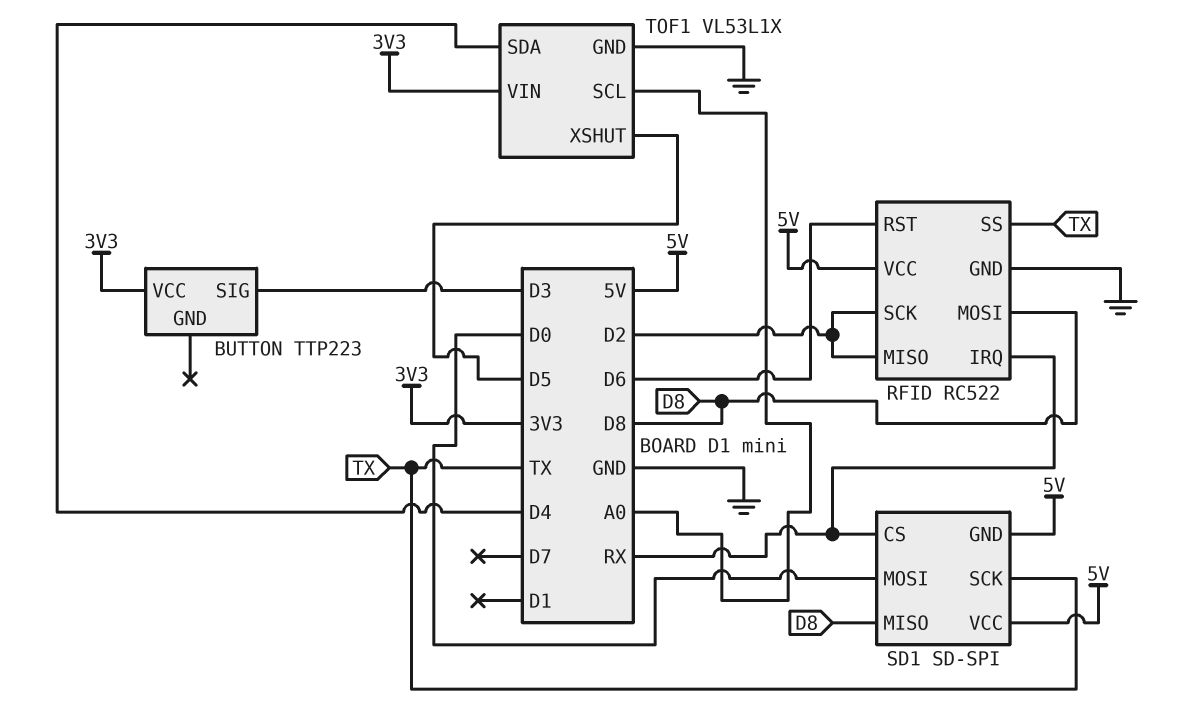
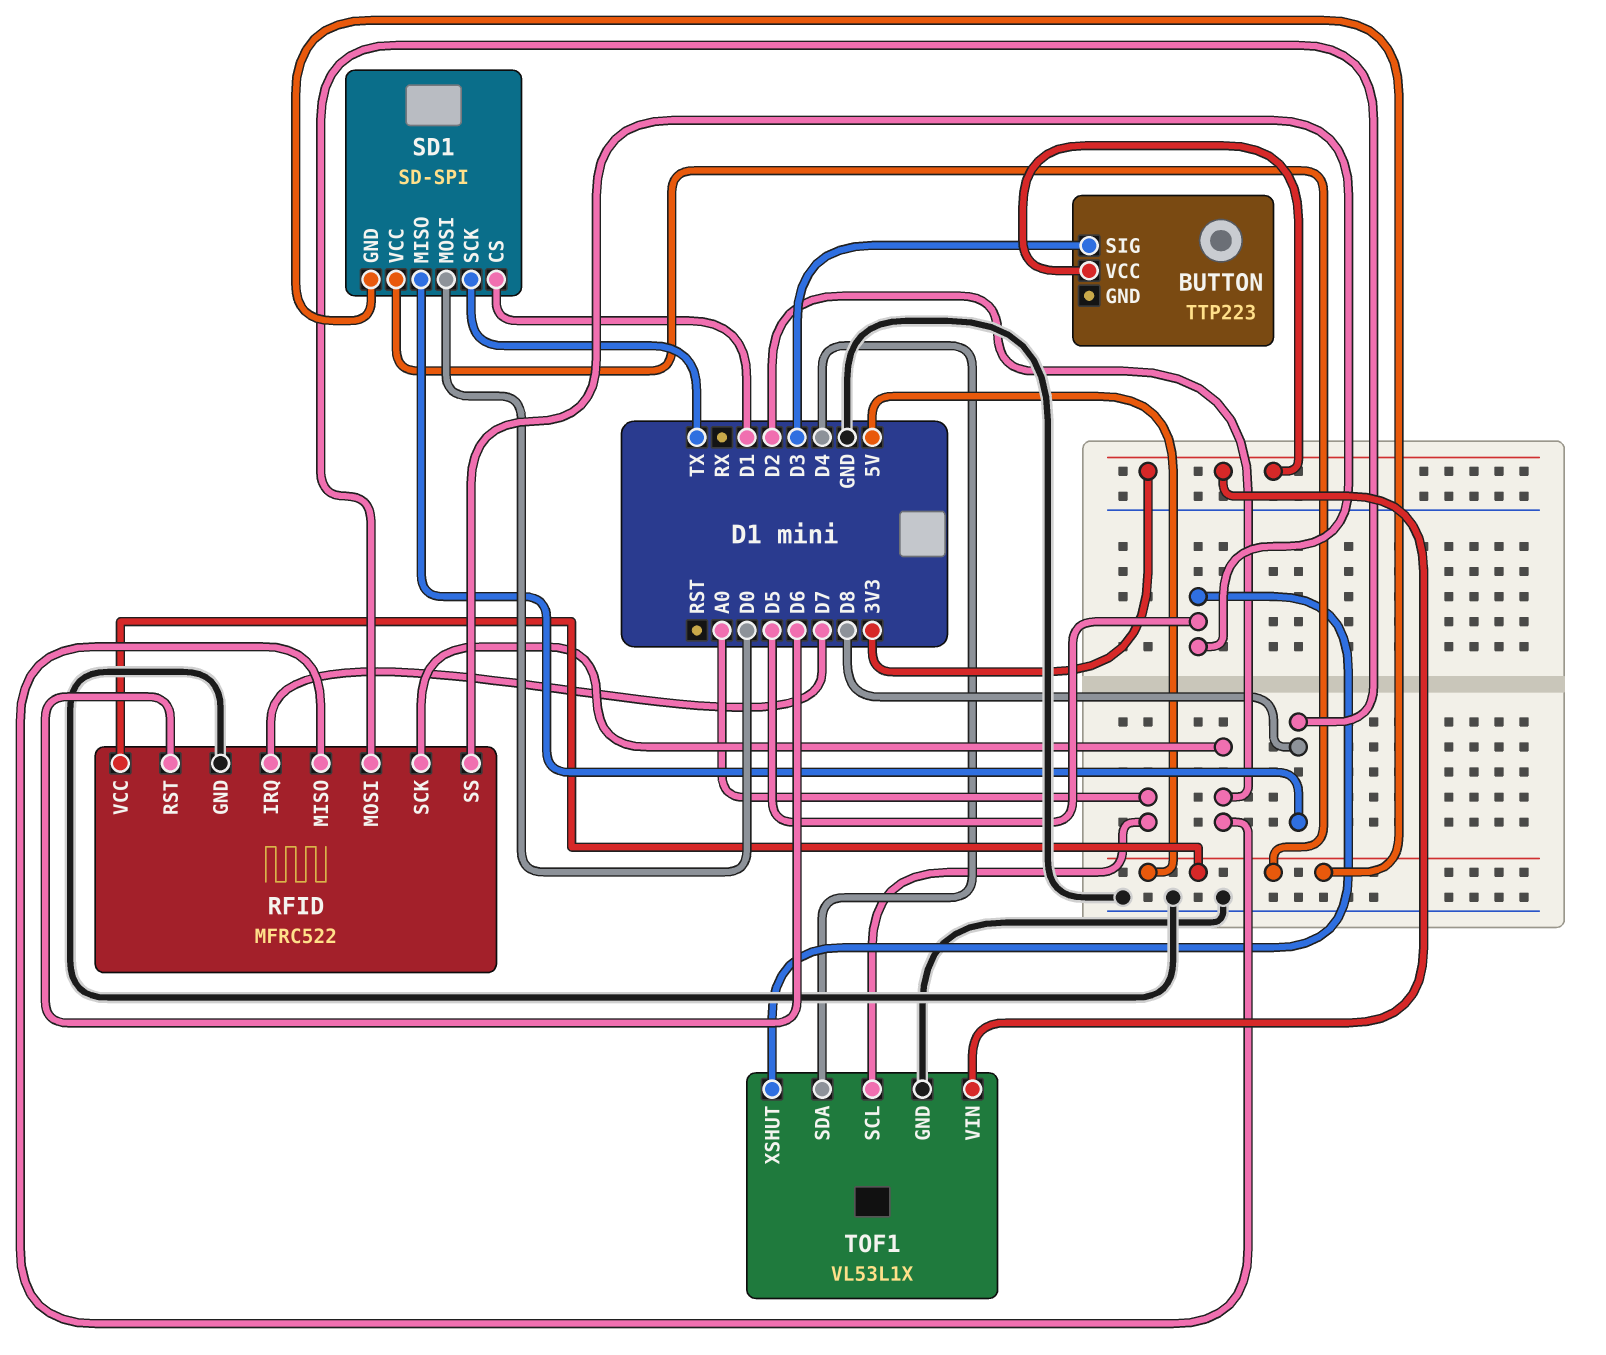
RFID: RC522 -> MFRC522
RFID pin IRQ: RX -> D7
RFID pin SS: TX -> D5
SD1 pin CS: RX -> D1

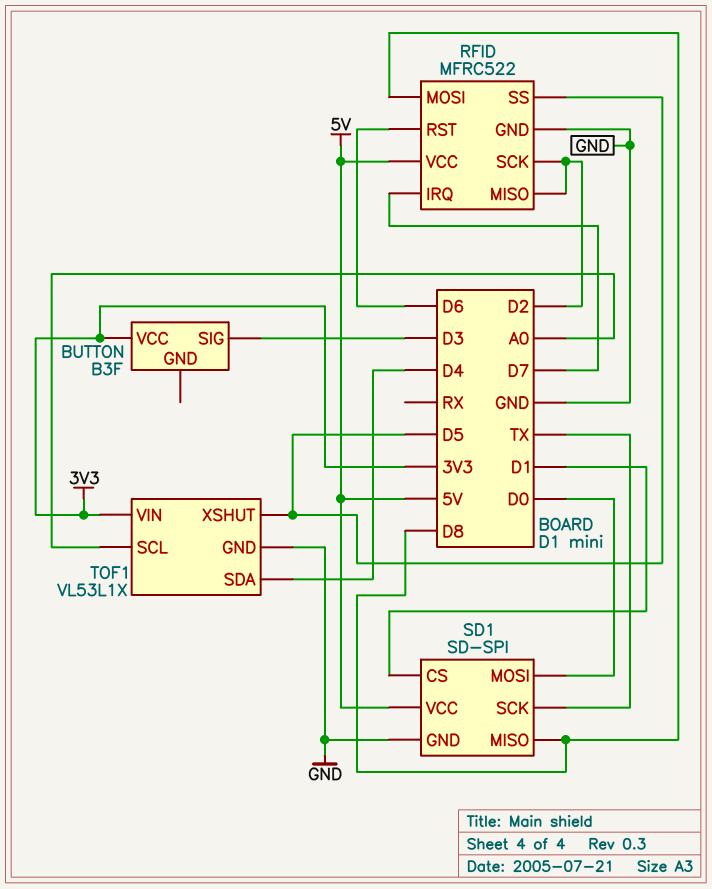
BUTTON: TTP223 -> B3F
SD1 pin GND: 5V -> GND

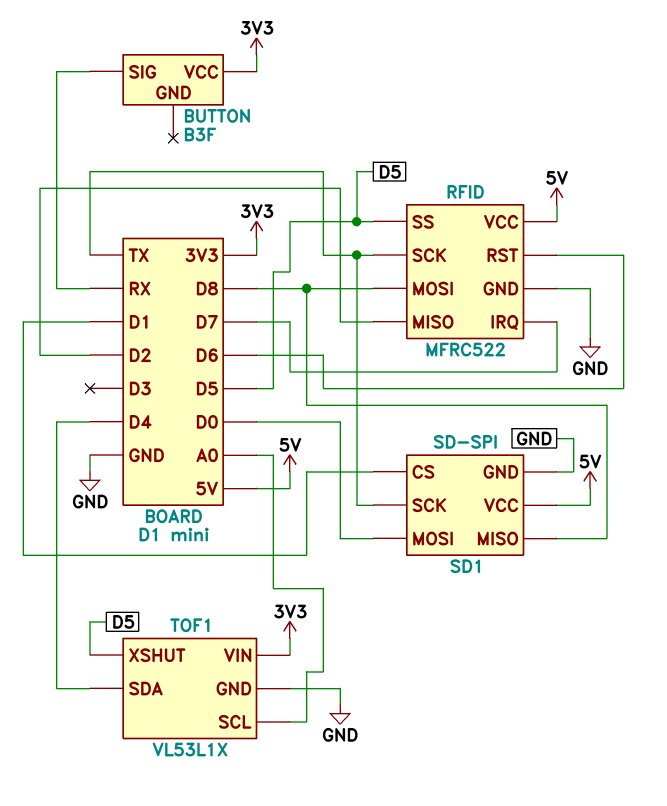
BUTTON pin SIG: D3 -> RX
RFID pin SCK: D2 -> TX

